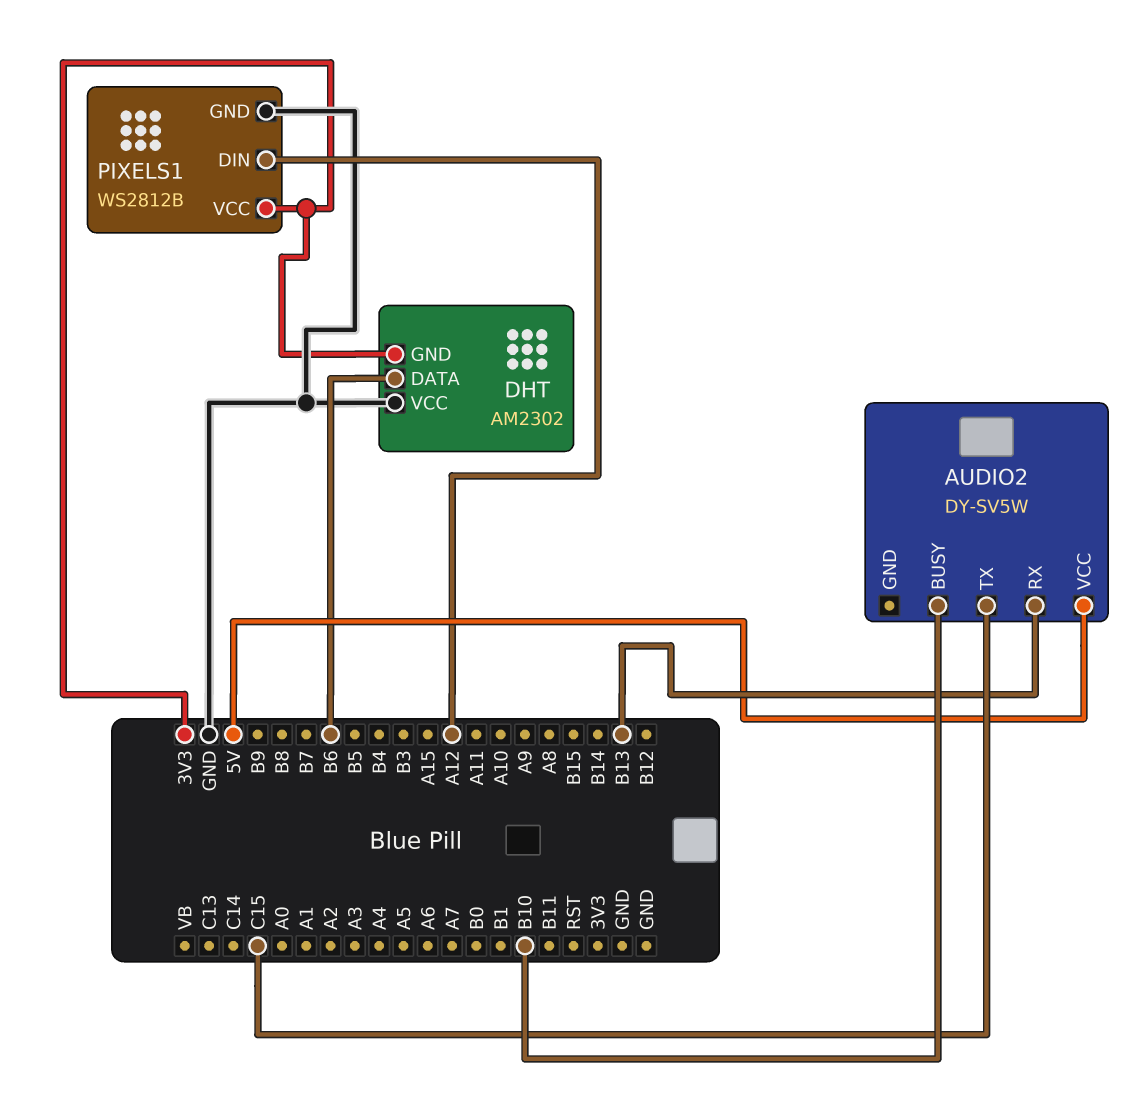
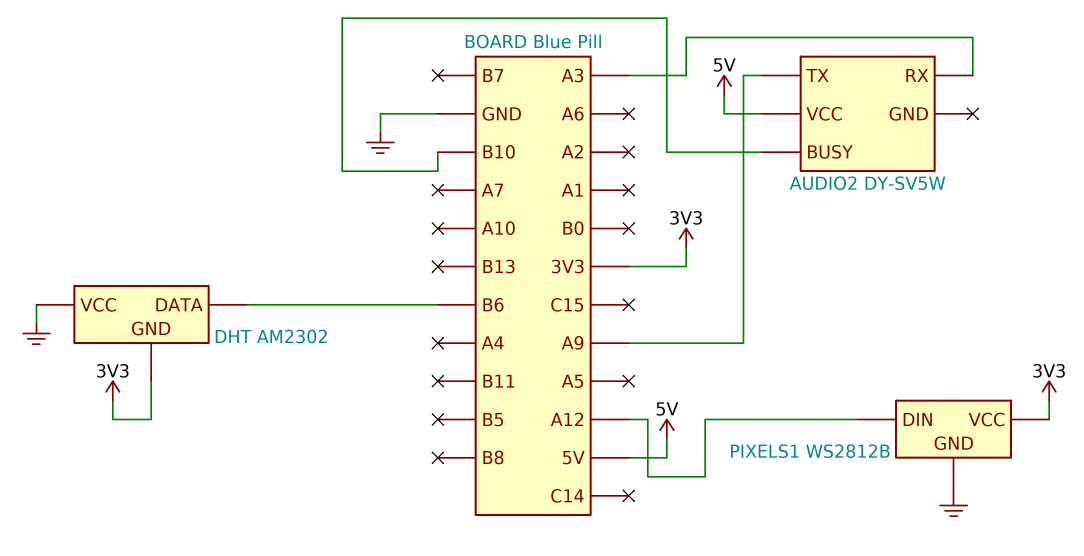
AUDIO2 pin RX: B13 -> A3
AUDIO2 pin TX: C15 -> A9

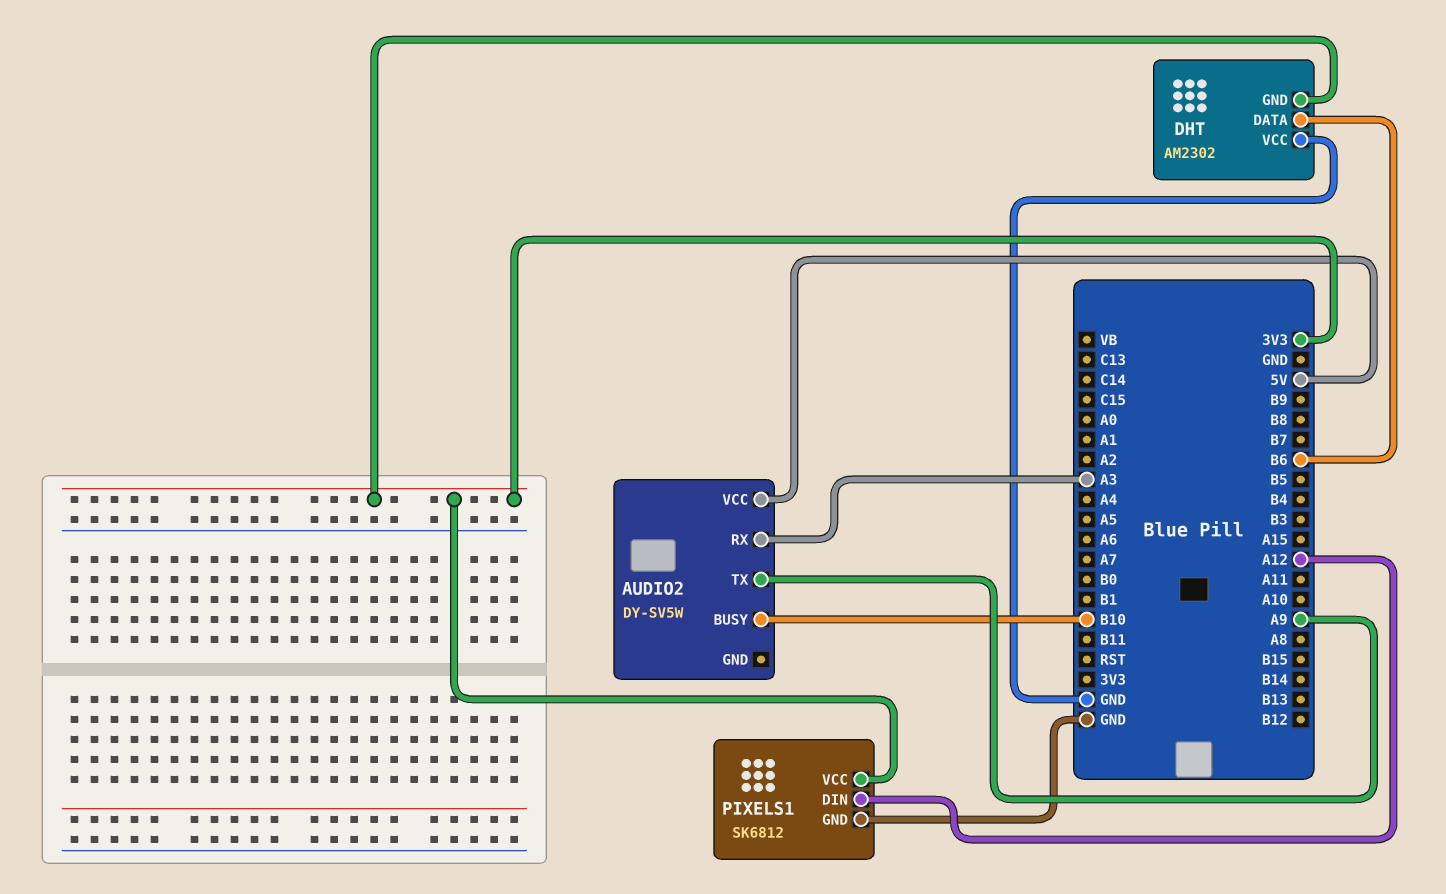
PIXELS1: WS2812B -> SK6812

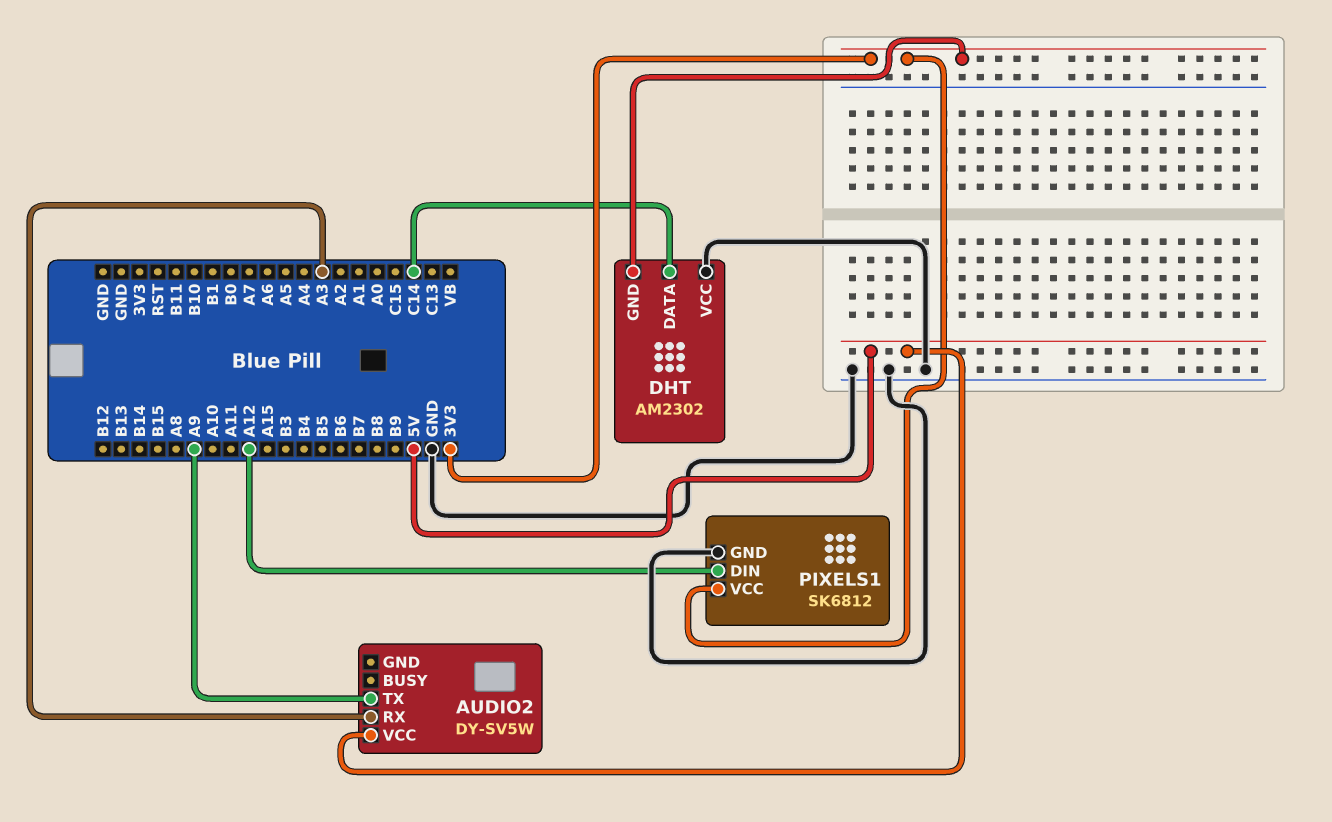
AUDIO2 pin BUSY: B10 -> none
DHT pin DATA: B6 -> C14

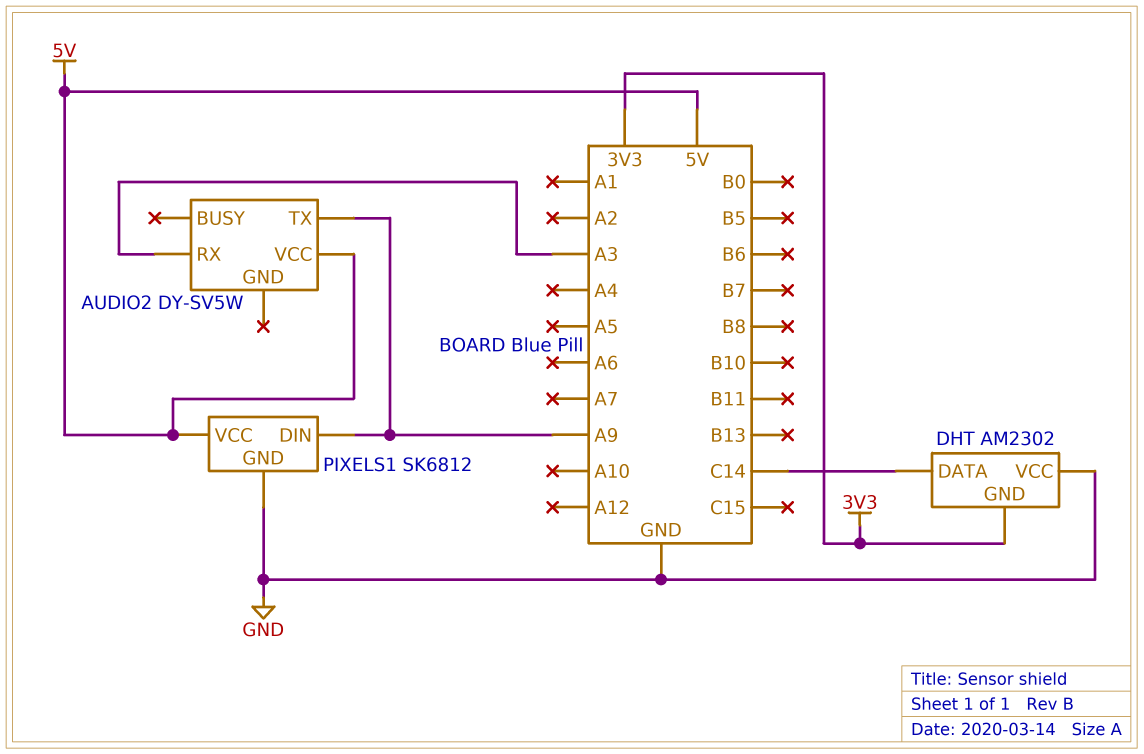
PIXELS1 pin DIN: A12 -> A9
PIXELS1 pin VCC: 3V3 -> 5V

